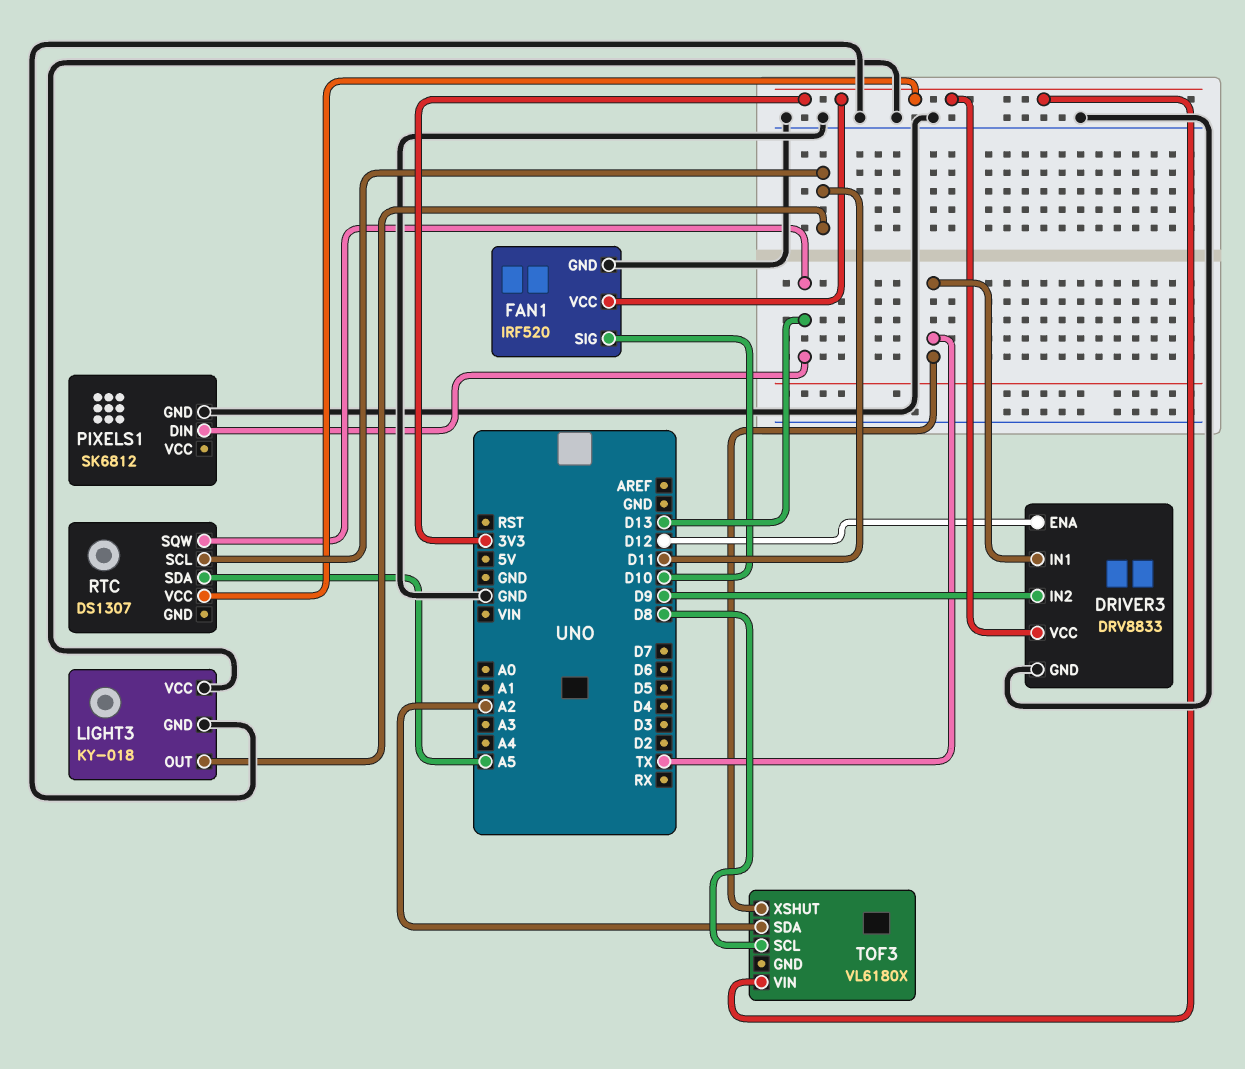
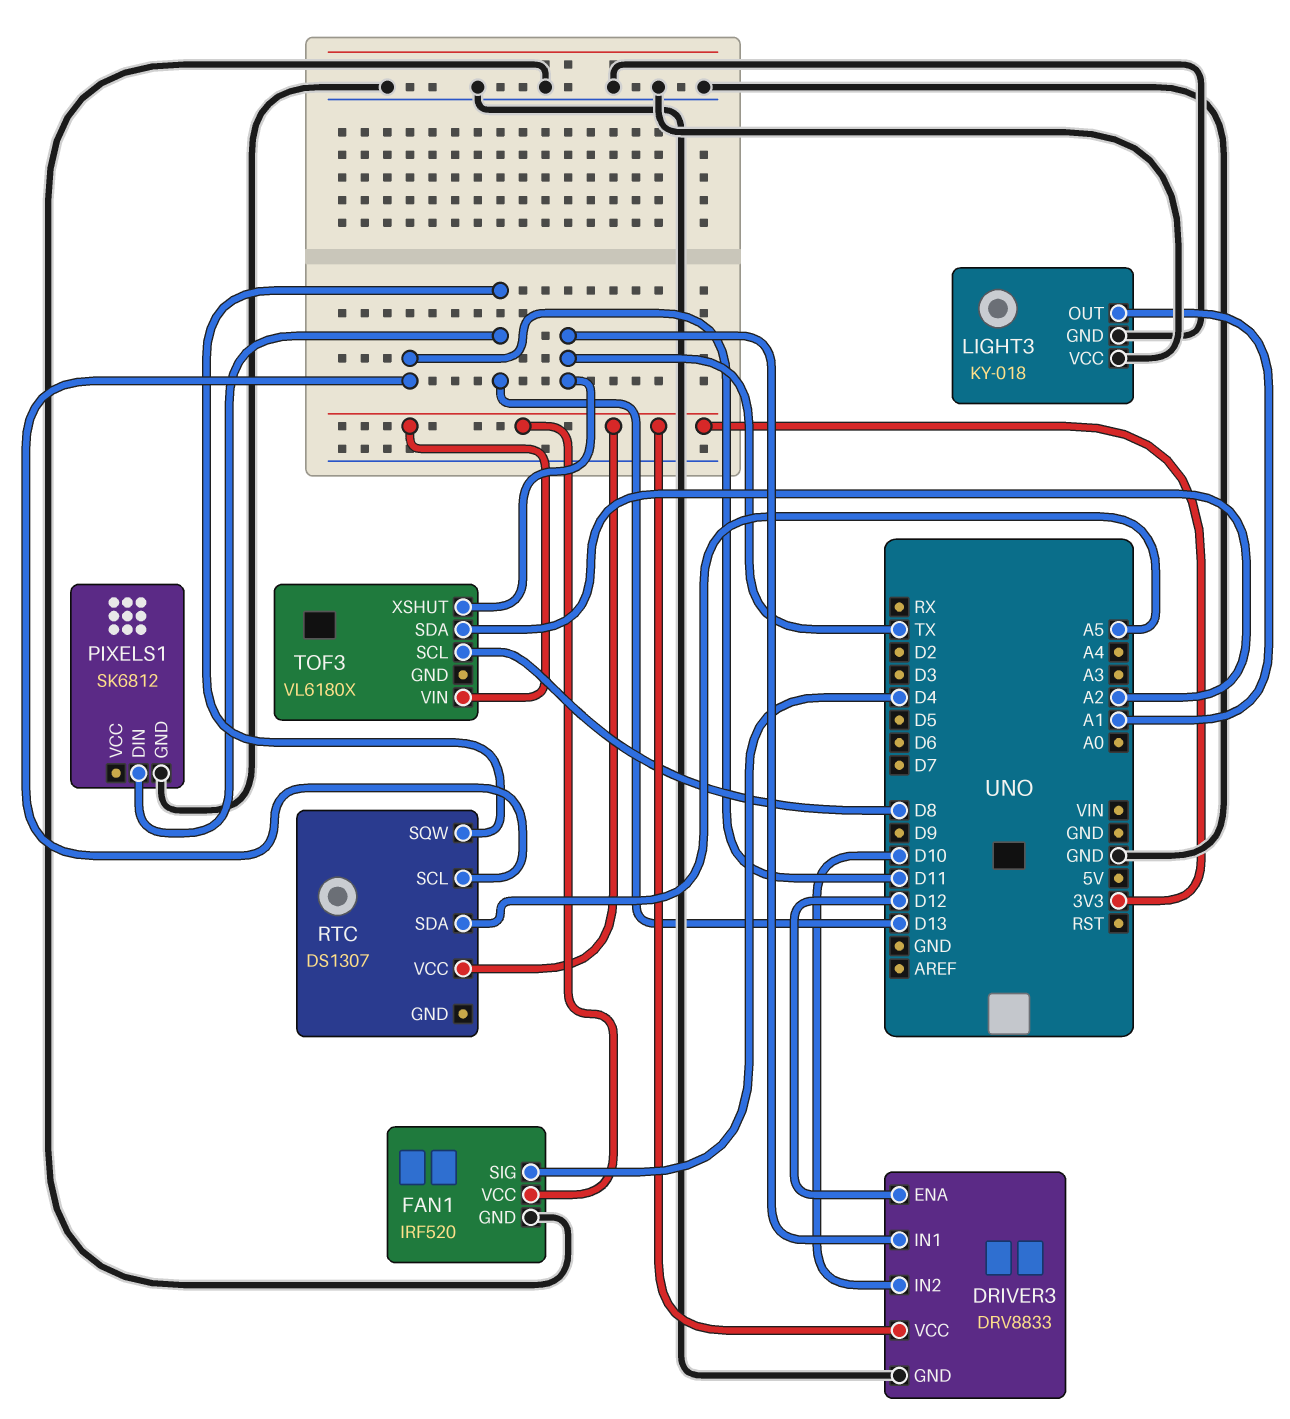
DRIVER3 pin IN2: D9 -> D10
FAN1 pin SIG: D10 -> D4
LIGHT3 pin OUT: D11 -> A1

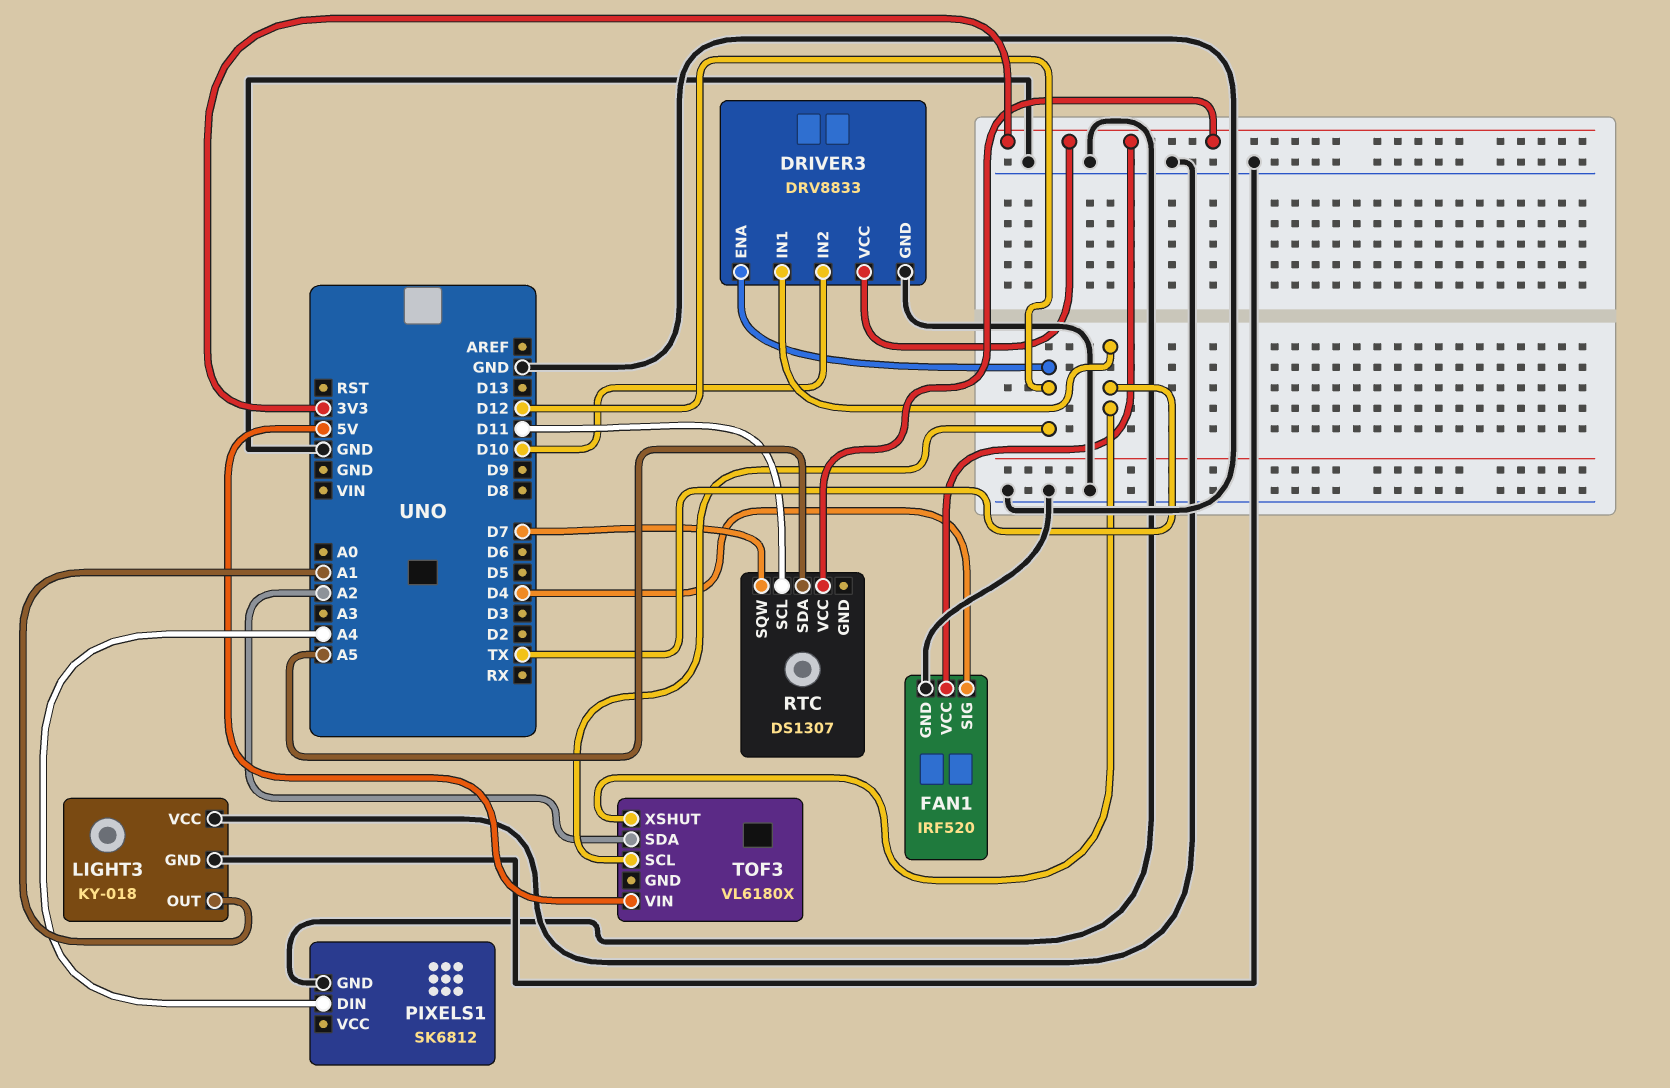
PIXELS1 pin DIN: D13 -> A4
RTC pin SQW: D13 -> D7
TOF3 pin SCL: D8 -> D12
TOF3 pin VIN: 3V3 -> 5V

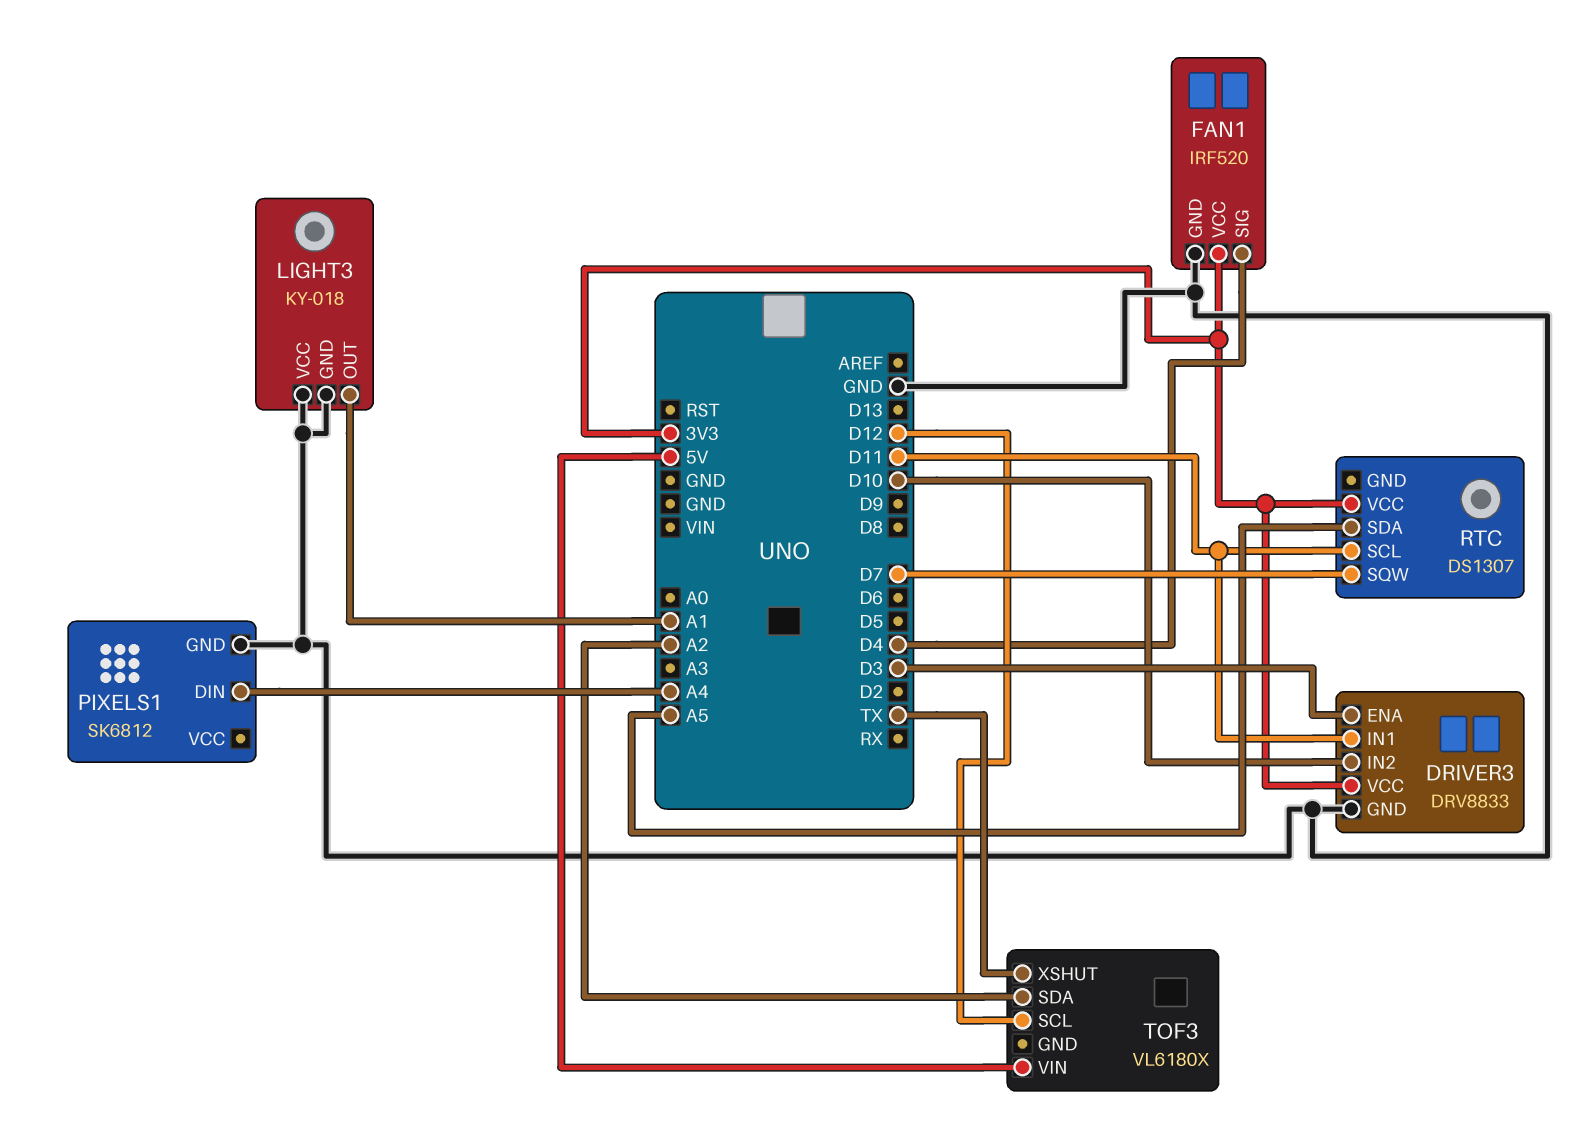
DRIVER3 pin ENA: D12 -> D3
DRIVER3 pin IN1: TX -> D11

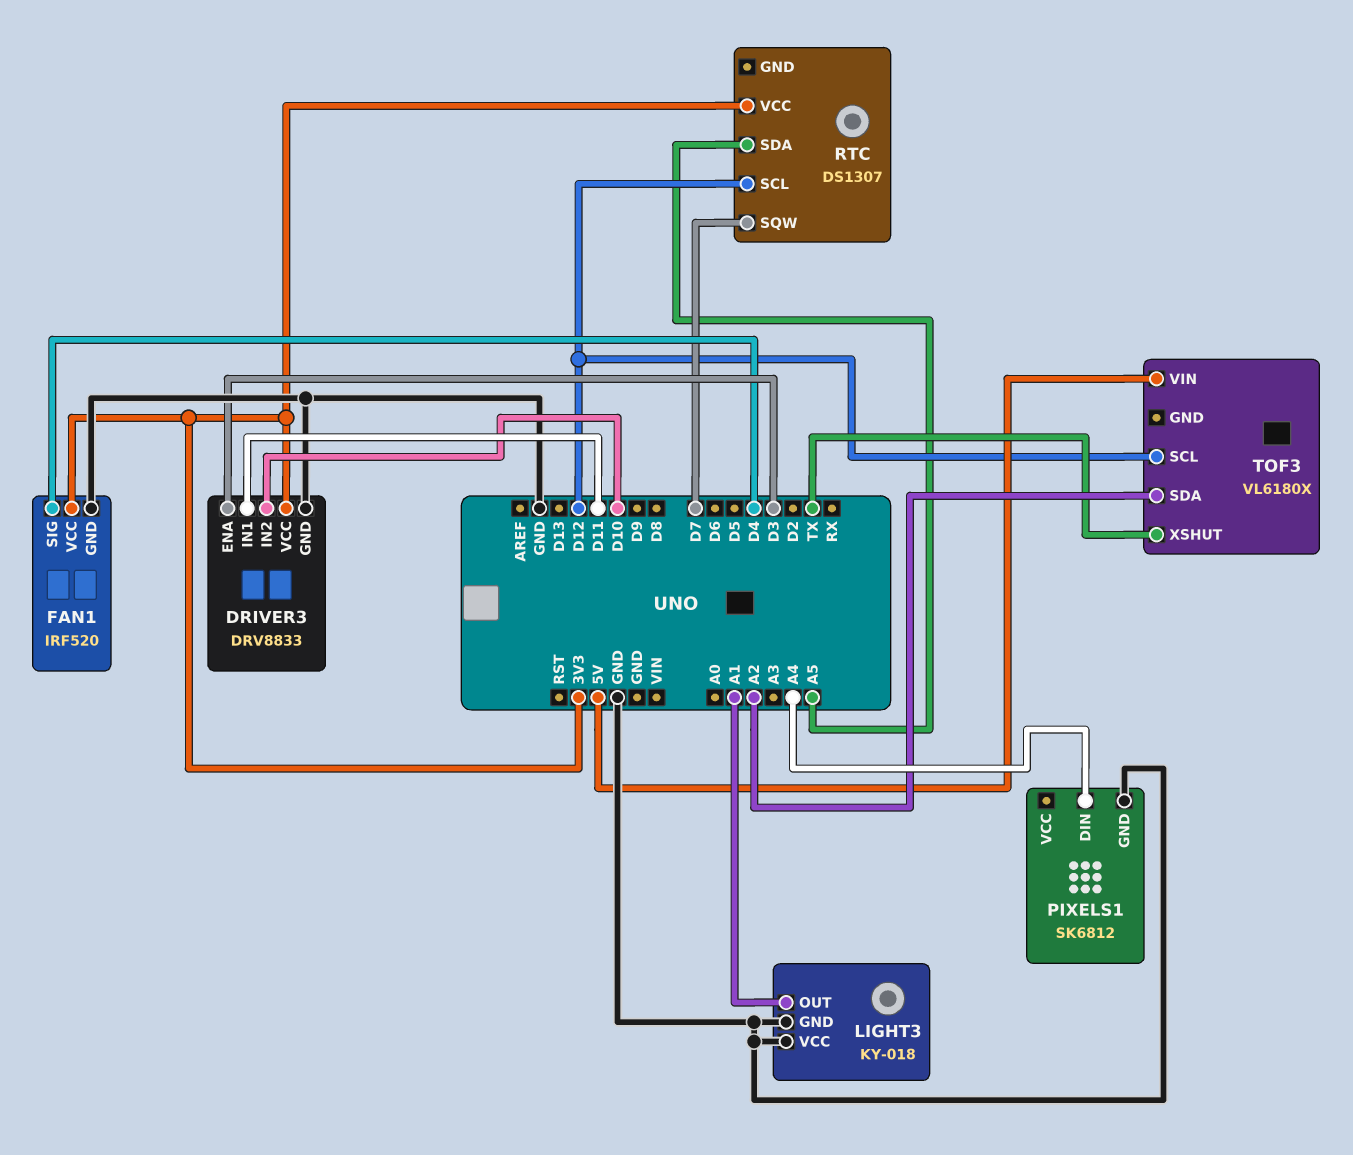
RTC pin SCL: D11 -> D12

